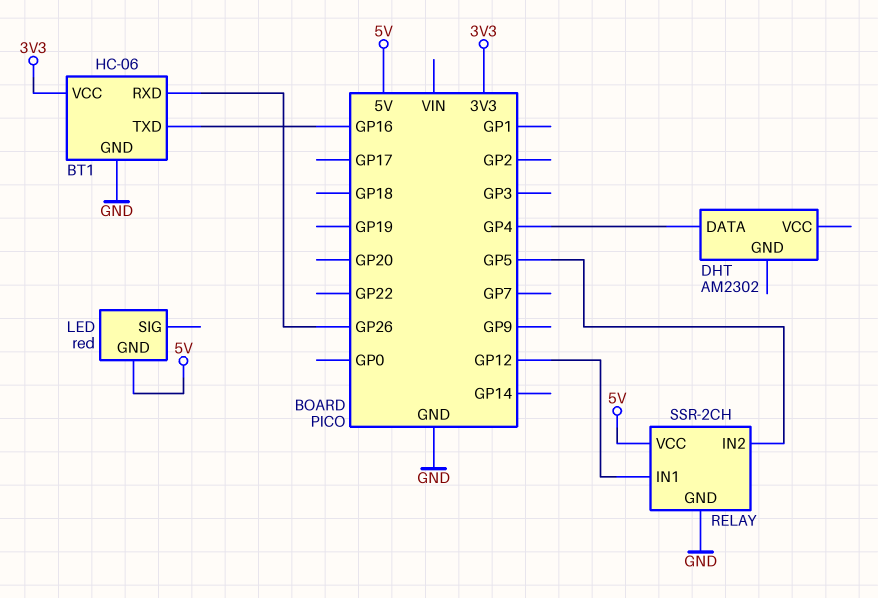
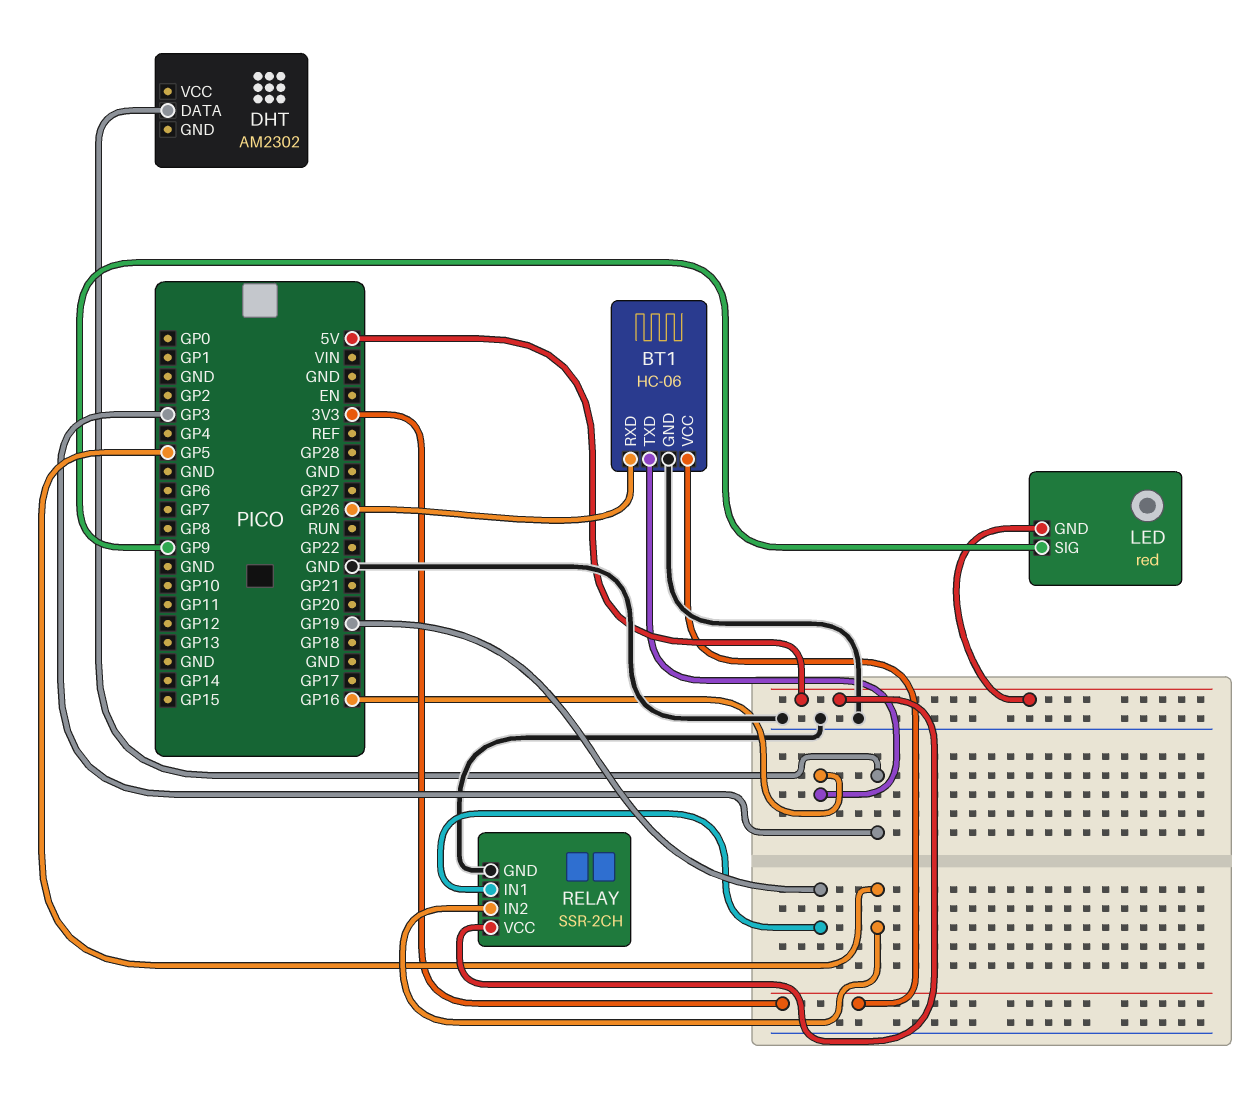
DHT pin DATA: GP4 -> GP3
LED pin SIG: none -> GP9
RELAY pin IN1: GP12 -> GP19

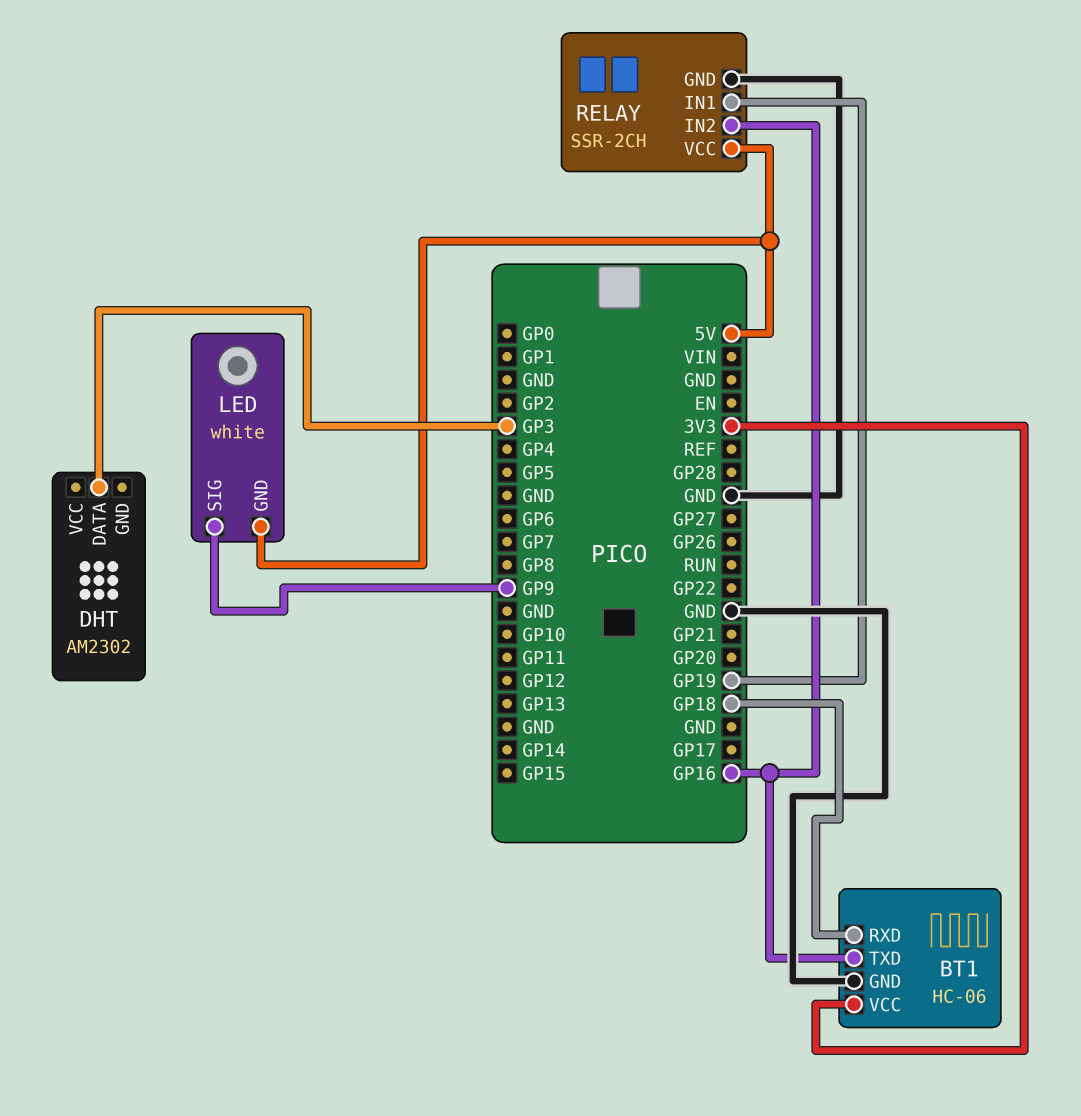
BT1 pin RXD: GP26 -> GP18
LED: red -> white
RELAY pin IN2: GP5 -> GP16

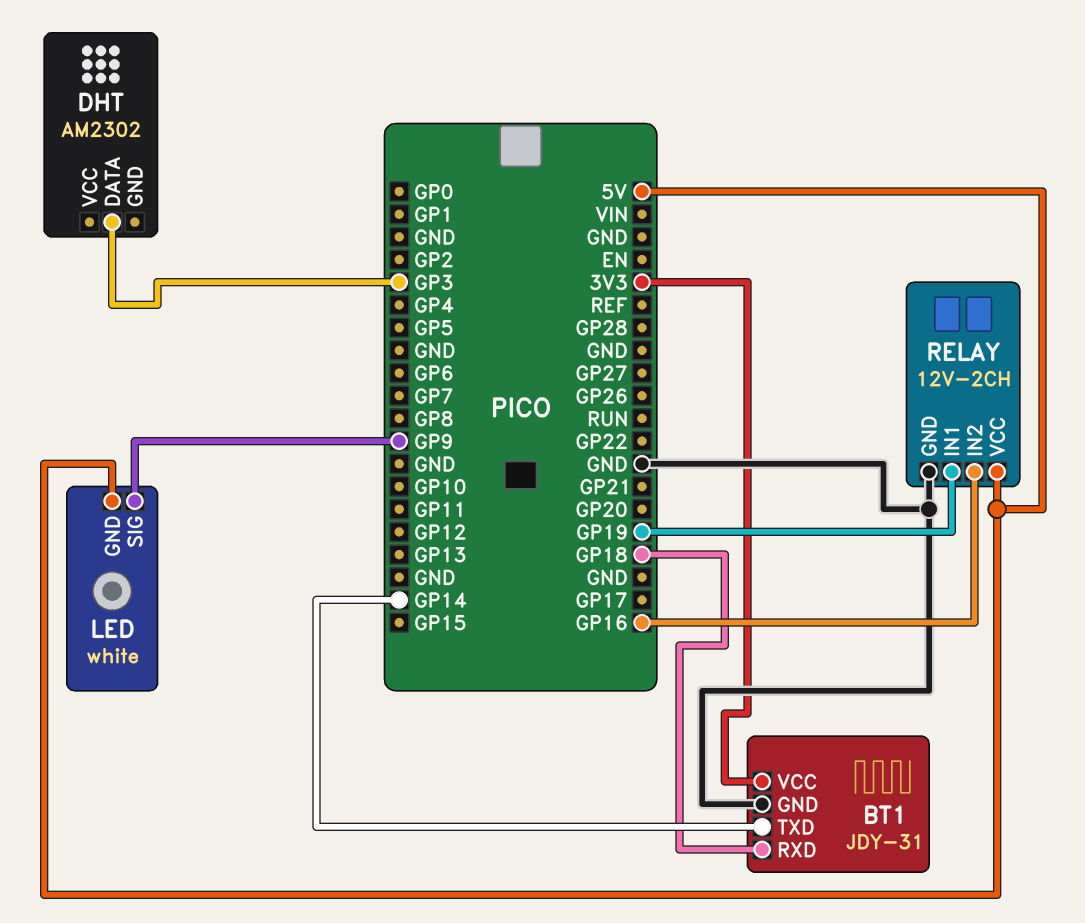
BT1: HC-06 -> JDY-31
BT1 pin TXD: GP16 -> GP14
RELAY: SSR-2CH -> 12V-2CH

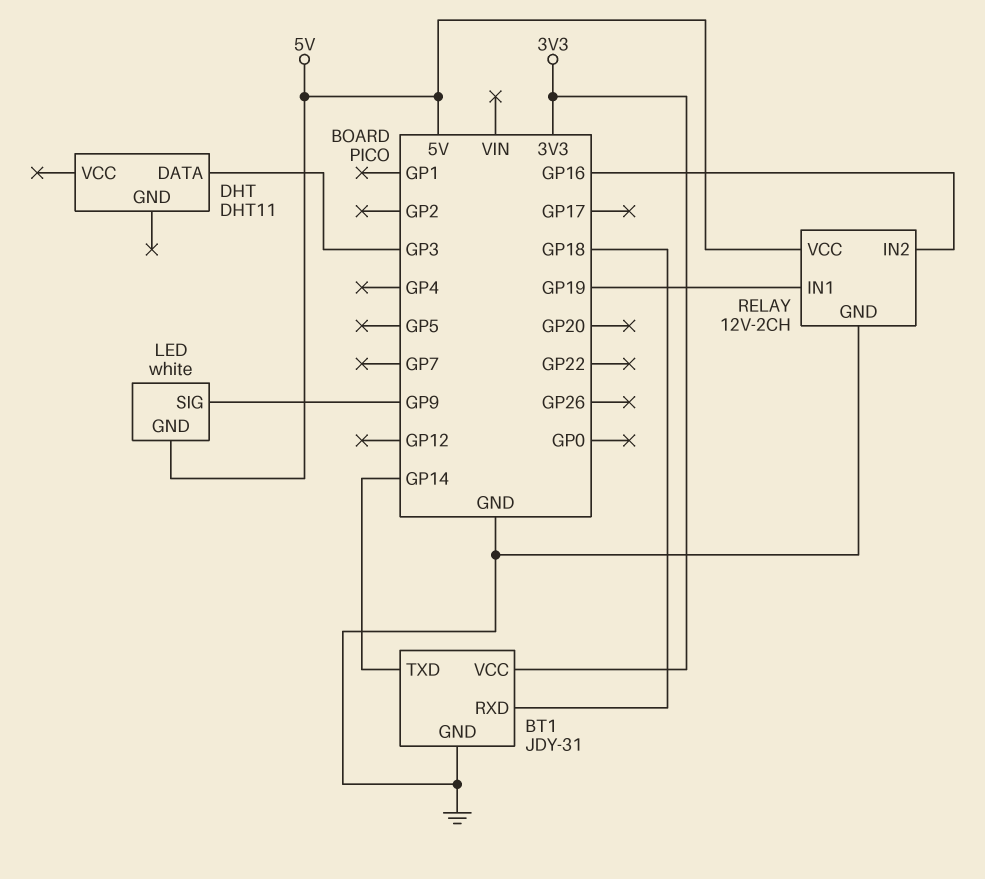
DHT: AM2302 -> DHT11

